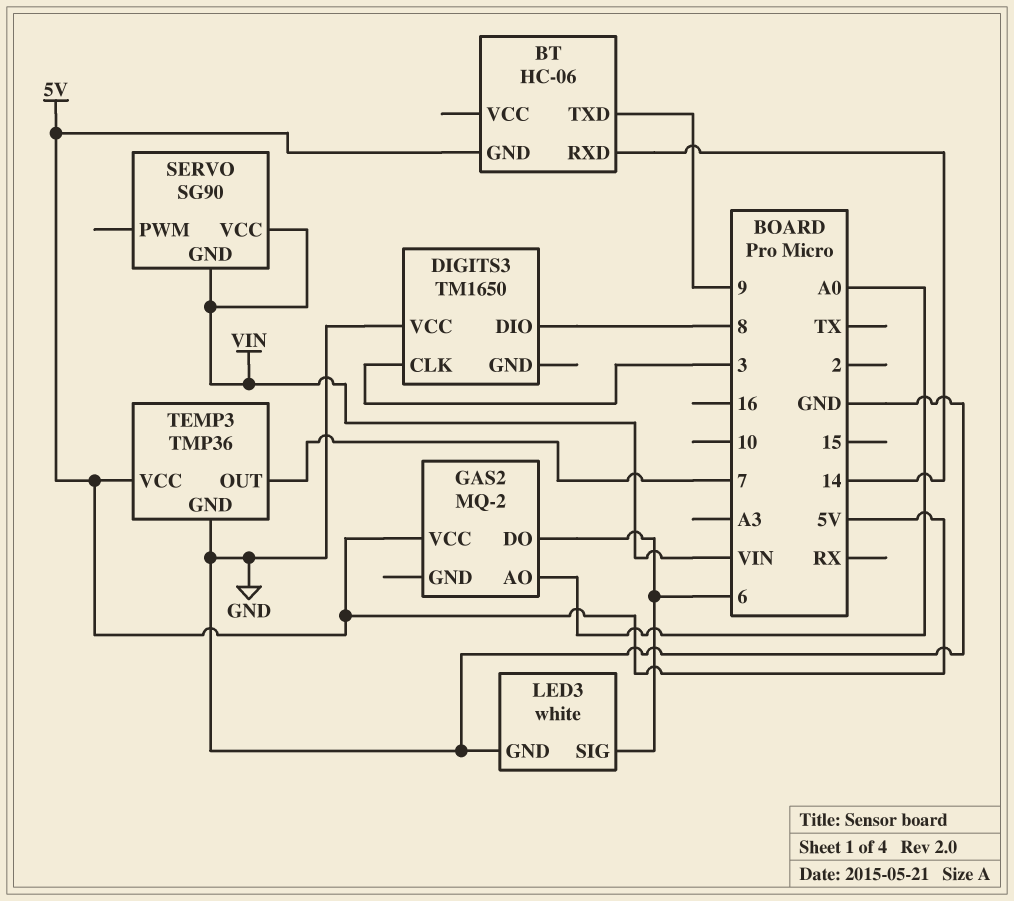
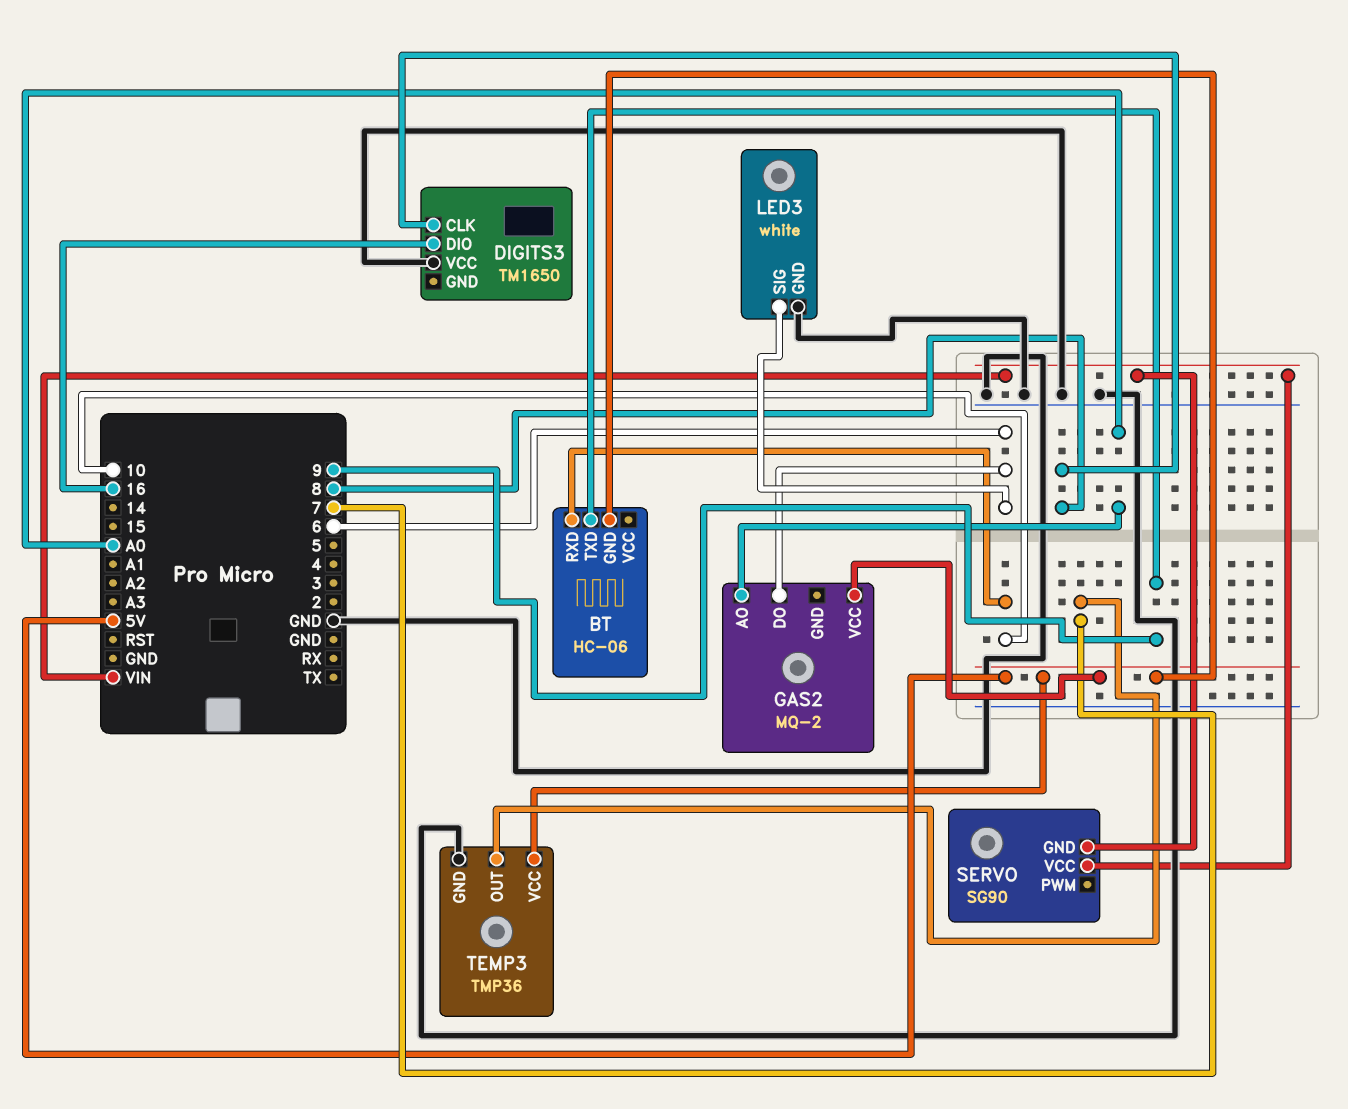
BT pin RXD: 14 -> 10
DIGITS3 pin CLK: 3 -> 8
DIGITS3 pin DIO: 8 -> 16

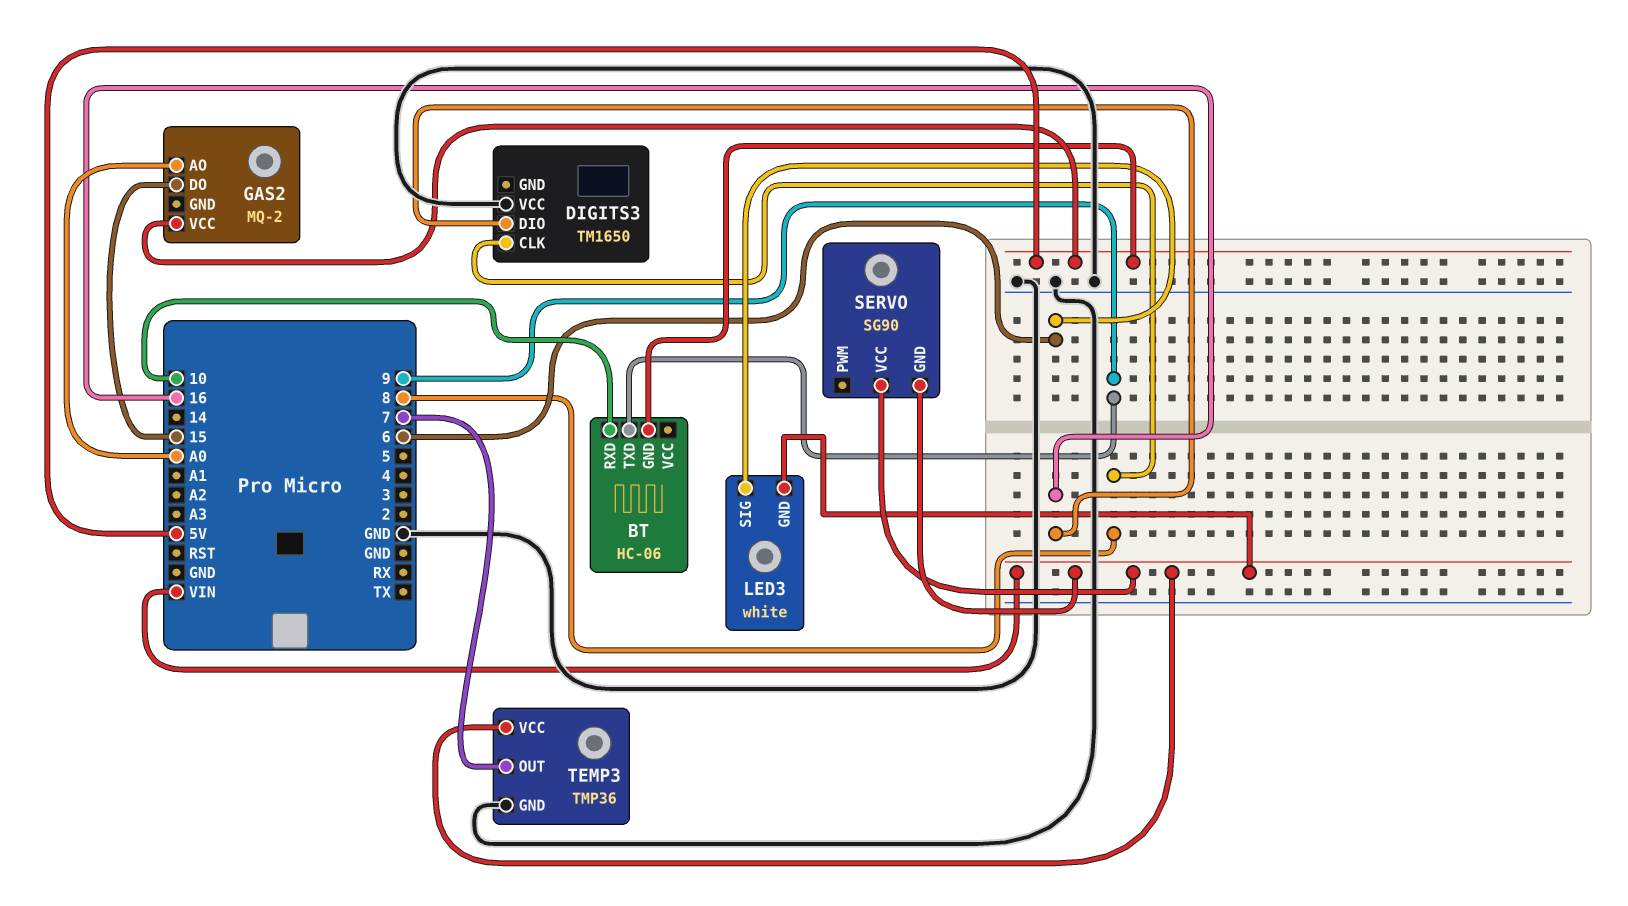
GAS2 pin DO: 6 -> 15
LED3 pin GND: GND -> VIN
TEMP3 pin VCC: 5V -> VIN

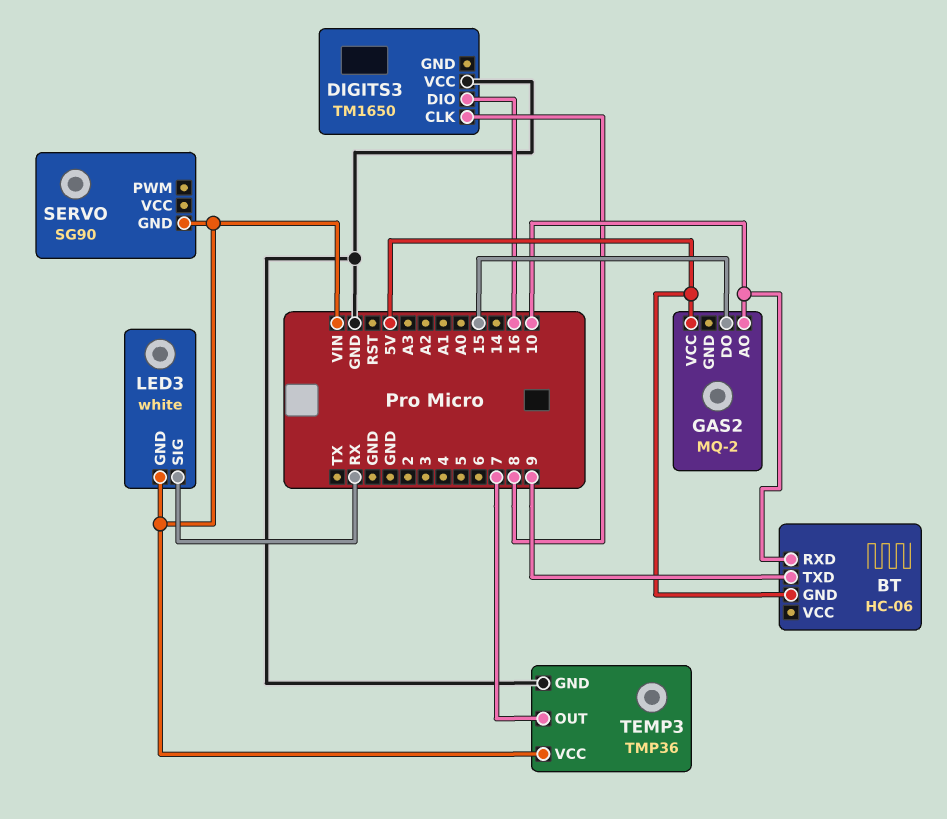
GAS2 pin AO: A0 -> 10
LED3 pin SIG: 6 -> RX
SERVO pin VCC: VIN -> none

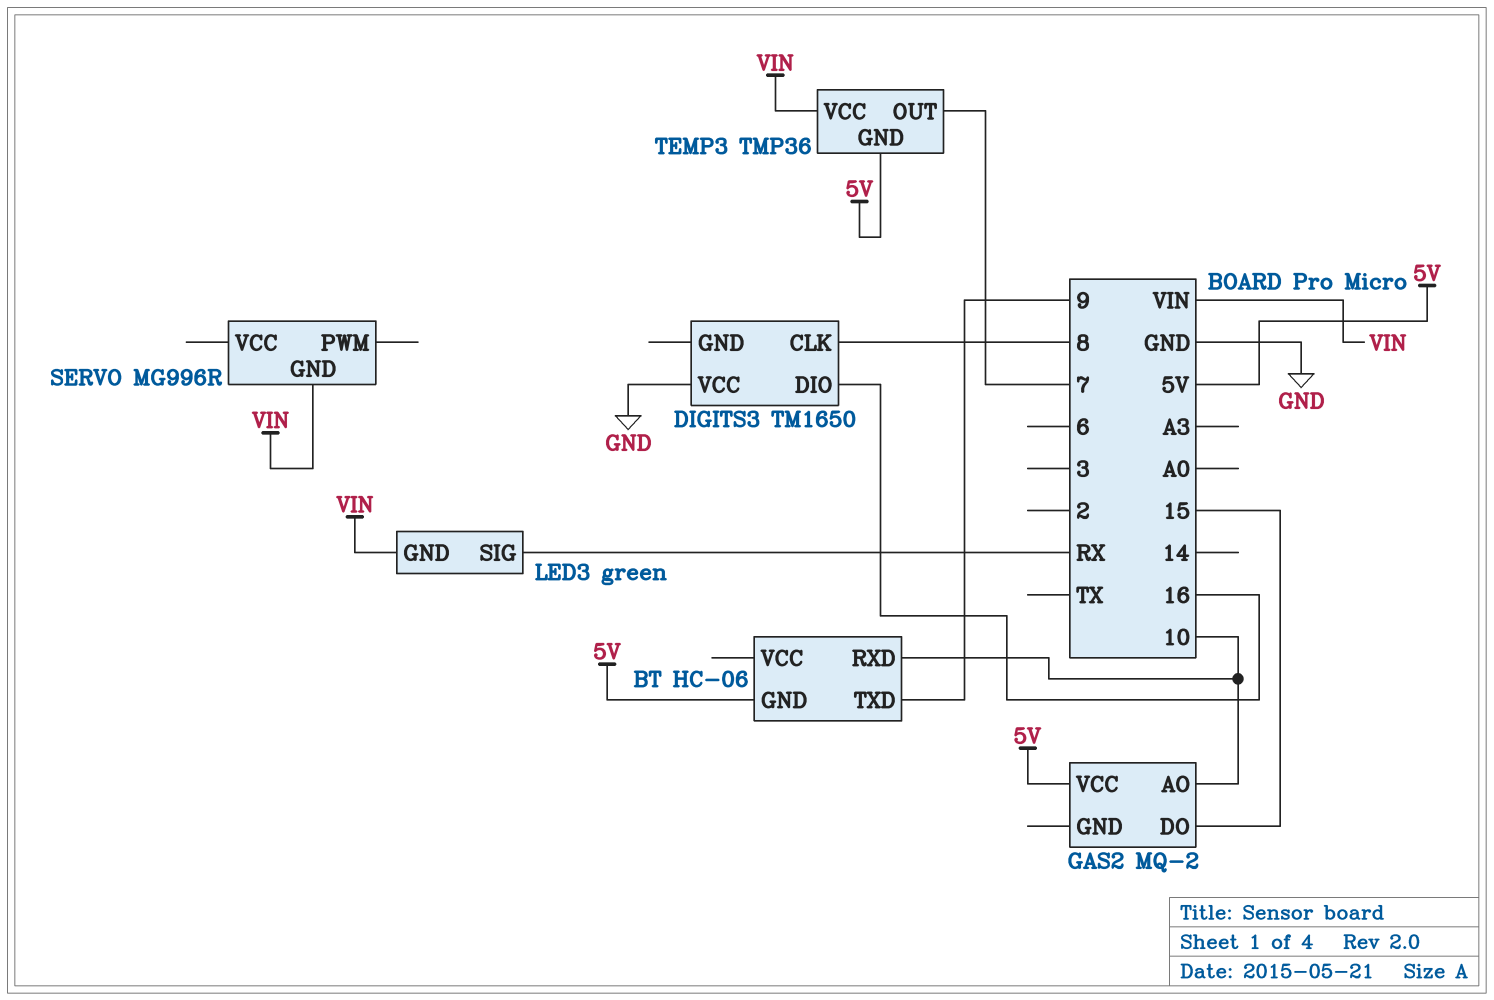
LED3: white -> green
SERVO: SG90 -> MG996R
TEMP3 pin GND: GND -> 5V

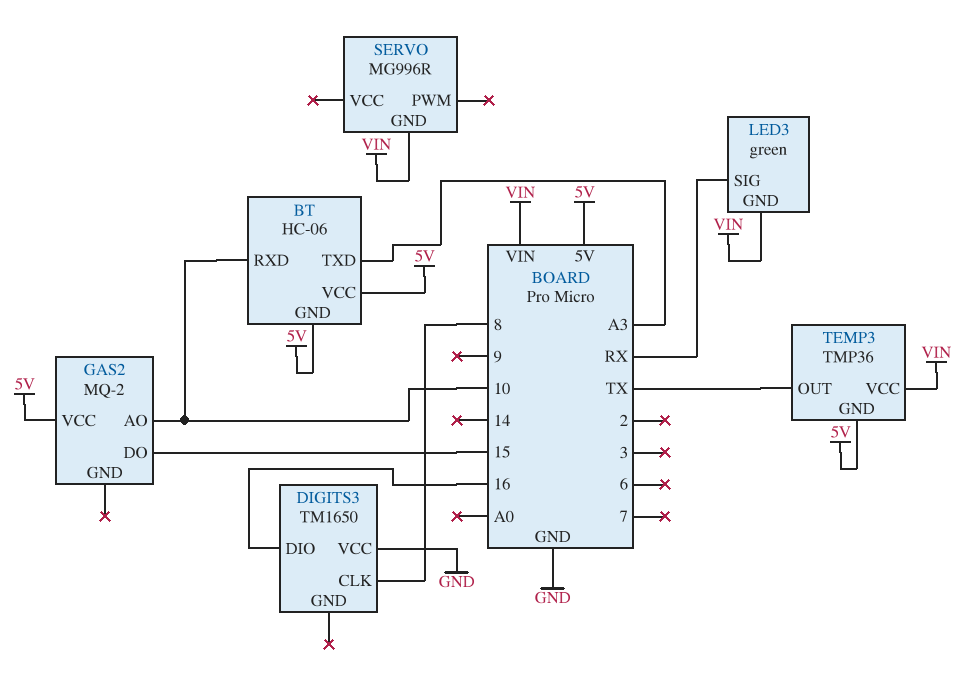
BT pin TXD: 9 -> A3
BT pin VCC: none -> 5V
TEMP3 pin OUT: 7 -> TX

